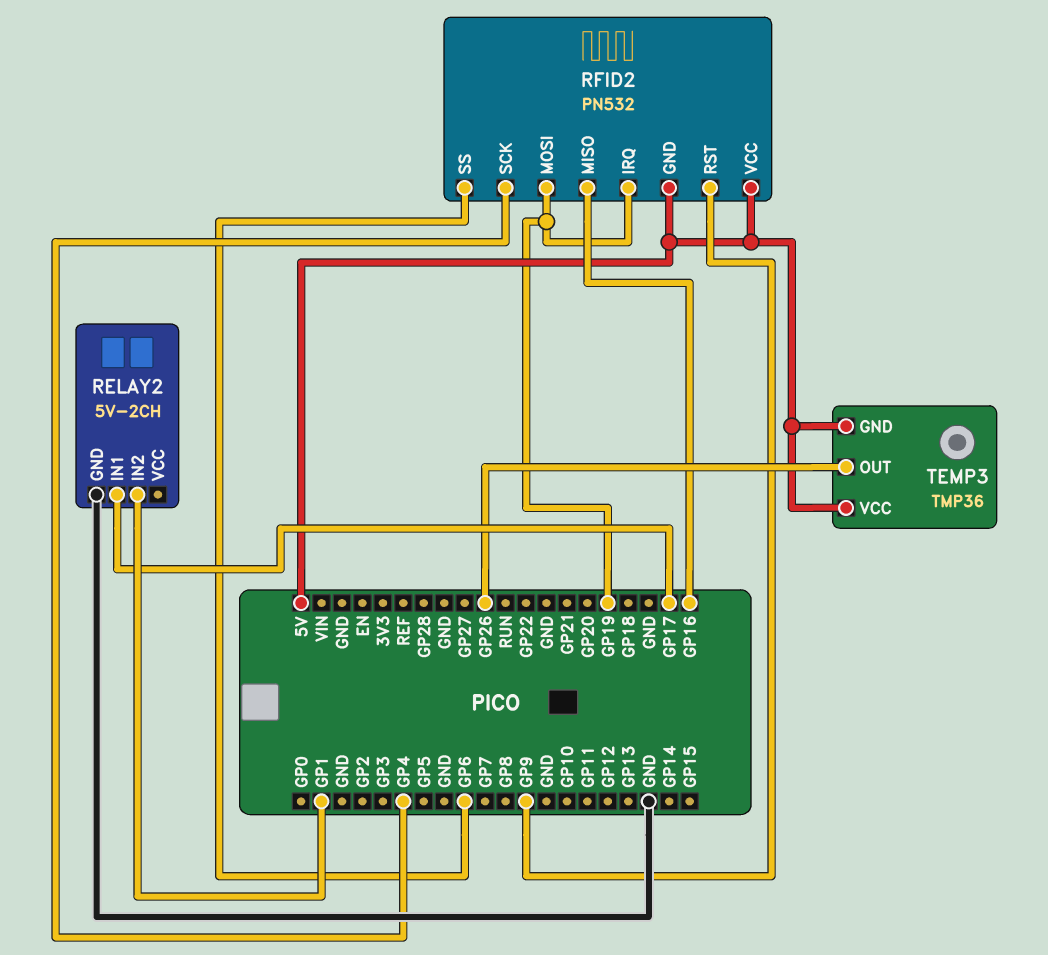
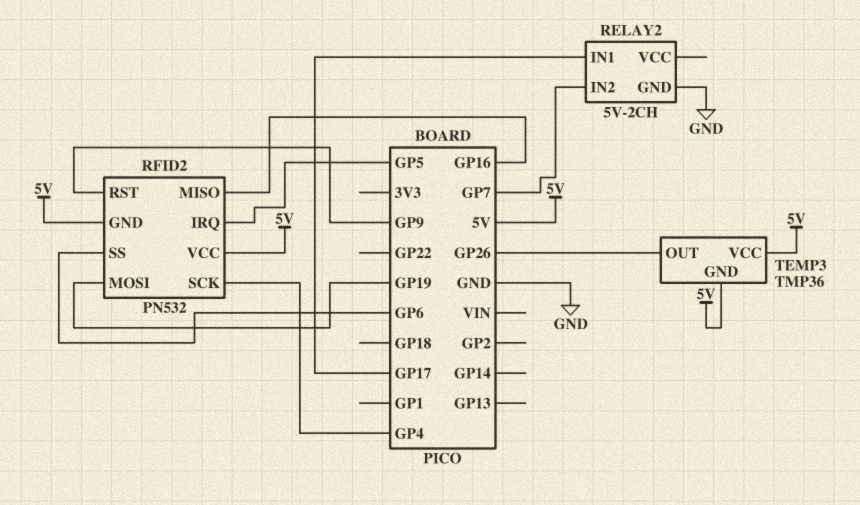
RELAY2 pin IN2: GP1 -> GP7
RFID2 pin IRQ: GP19 -> GP5

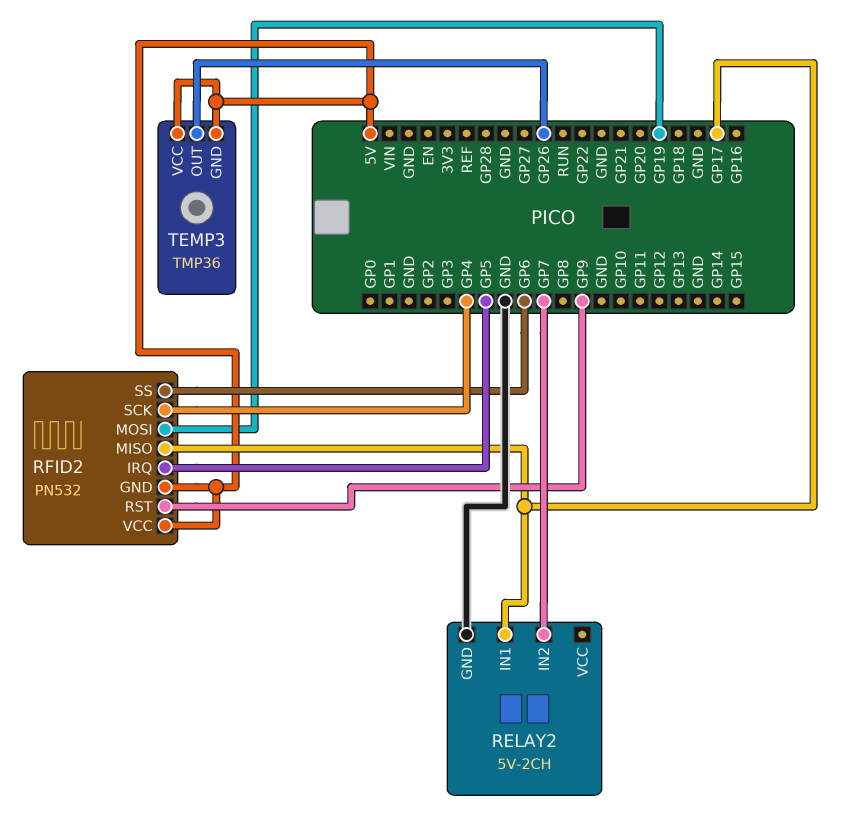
RFID2 pin MISO: GP16 -> GP17

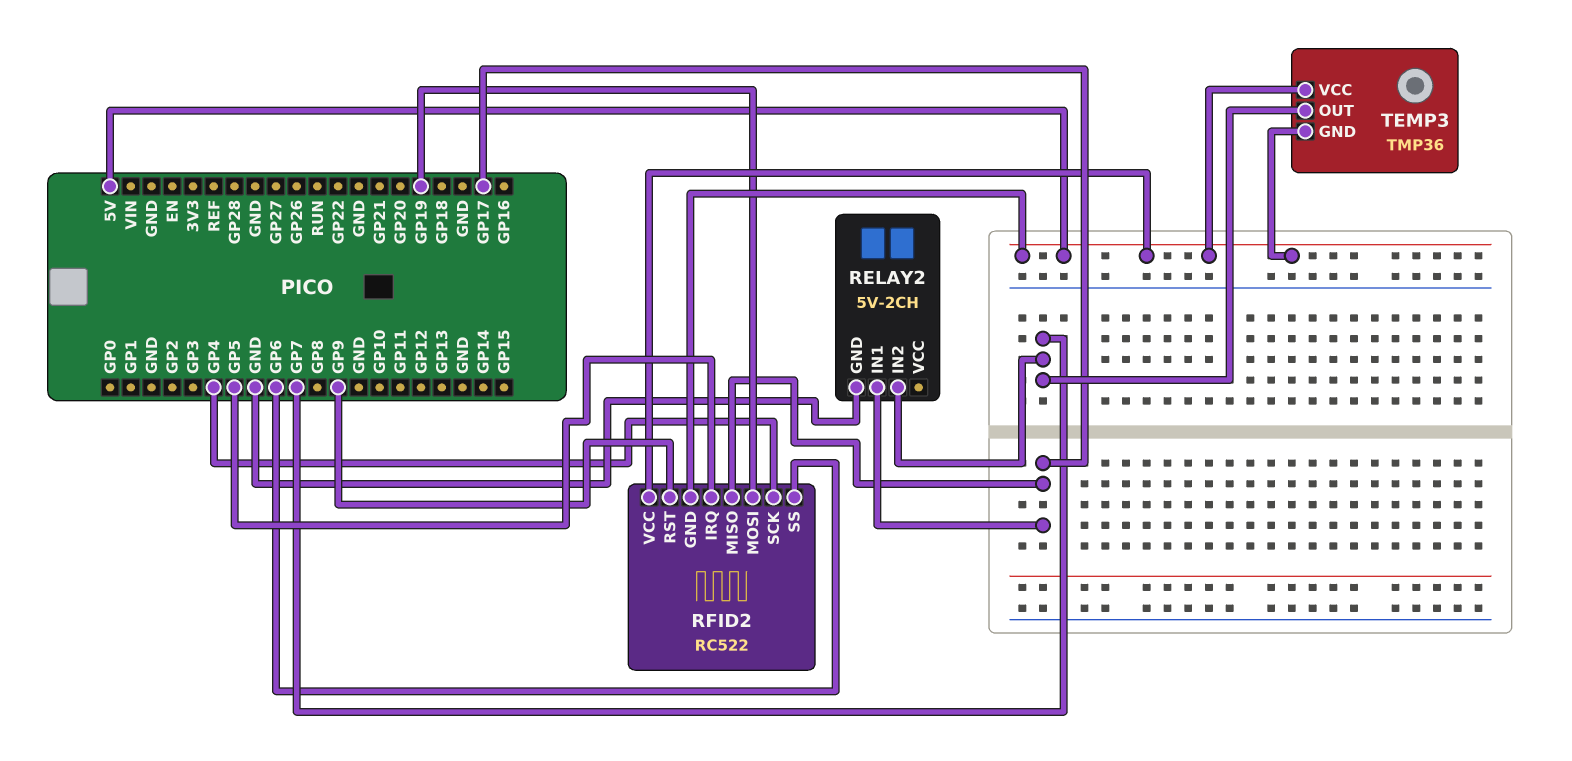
RFID2: PN532 -> RC522
TEMP3 pin OUT: GP26 -> GP7

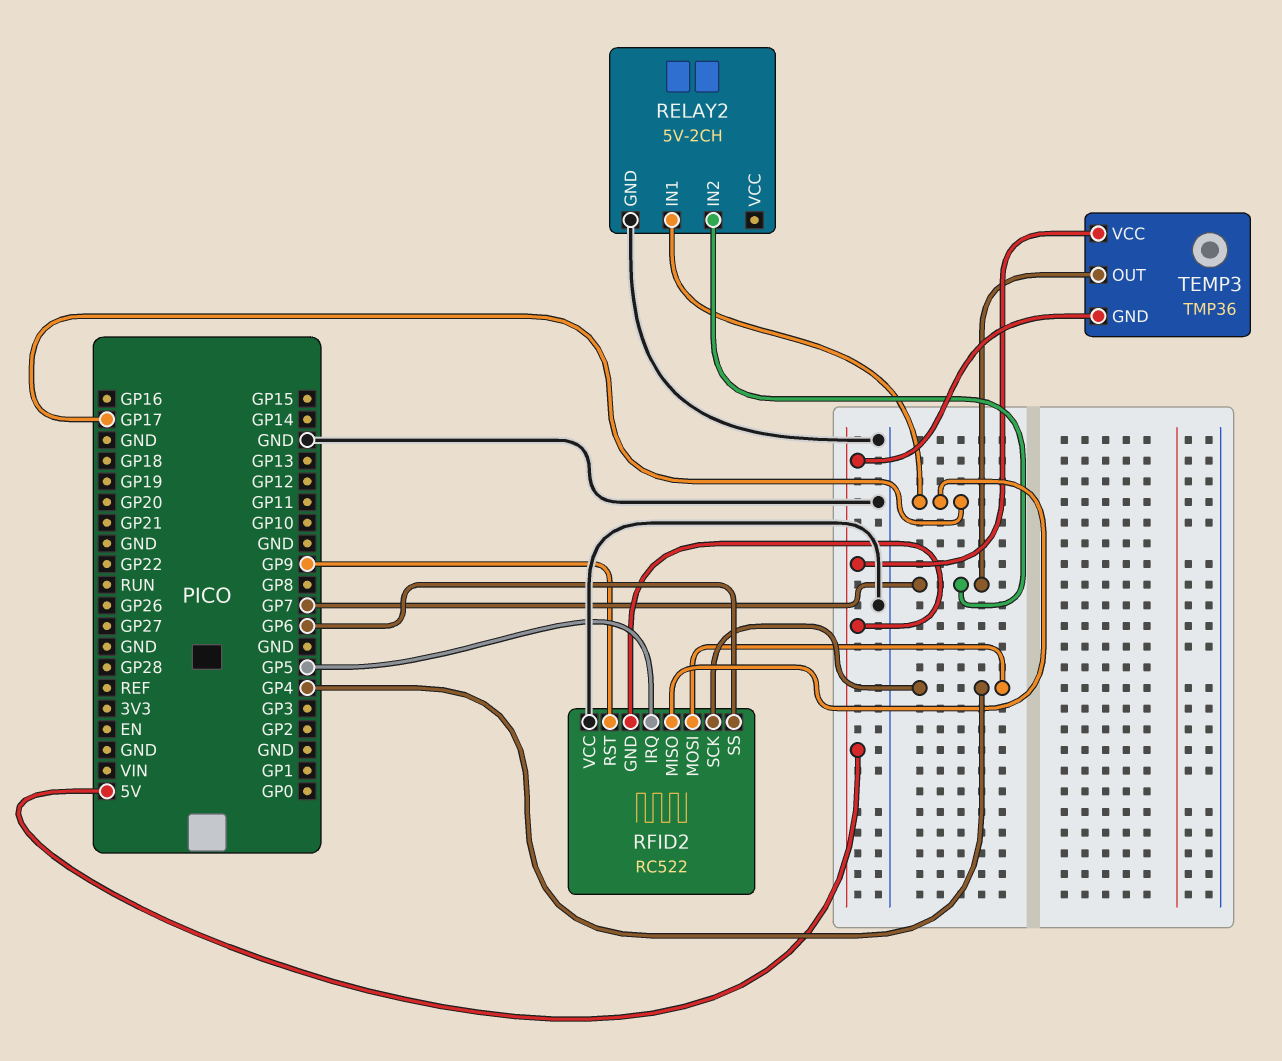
RFID2 pin MOSI: GP19 -> GP4
RFID2 pin VCC: 5V -> GND

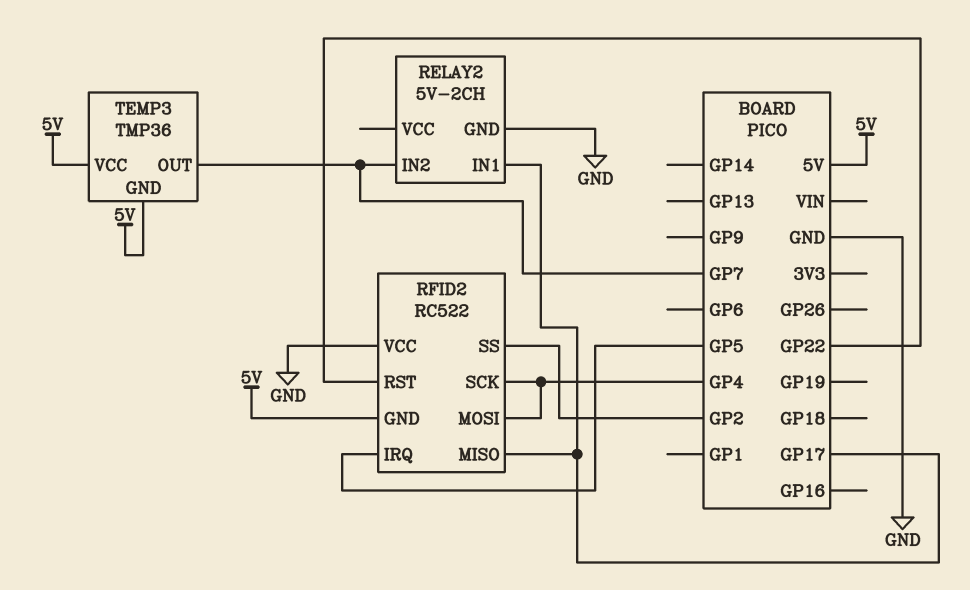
RFID2 pin RST: GP9 -> GP22
RFID2 pin SS: GP6 -> GP2

